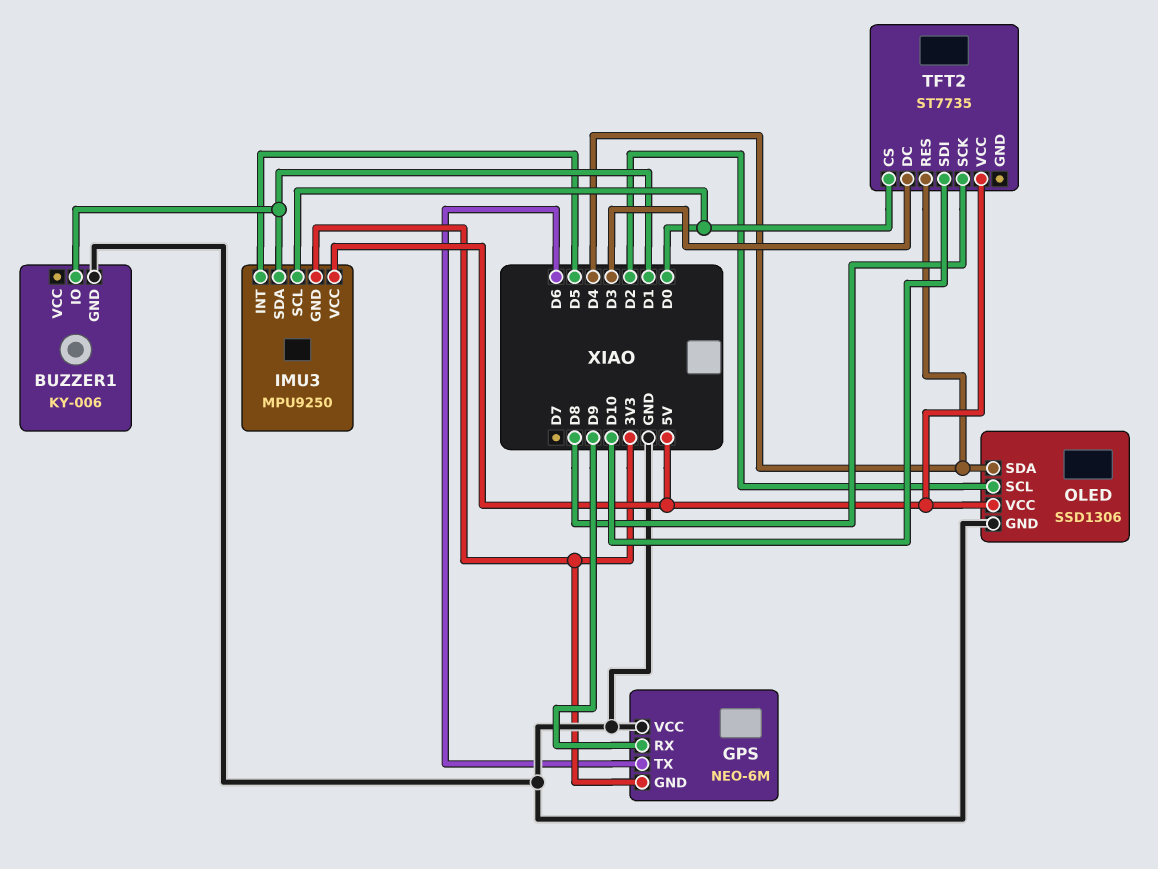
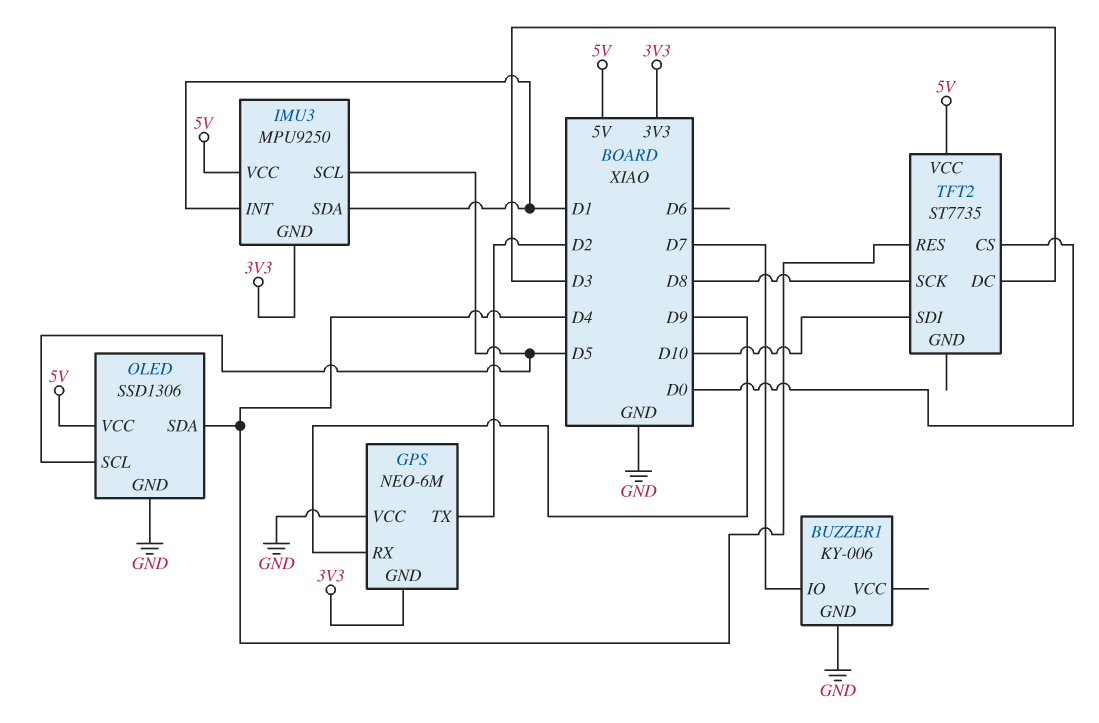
BUZZER1 pin IO: D1 -> D7
GPS pin TX: D6 -> D2
IMU3 pin INT: D5 -> D1
IMU3 pin SCL: D0 -> D5
OLED pin SCL: D2 -> D5

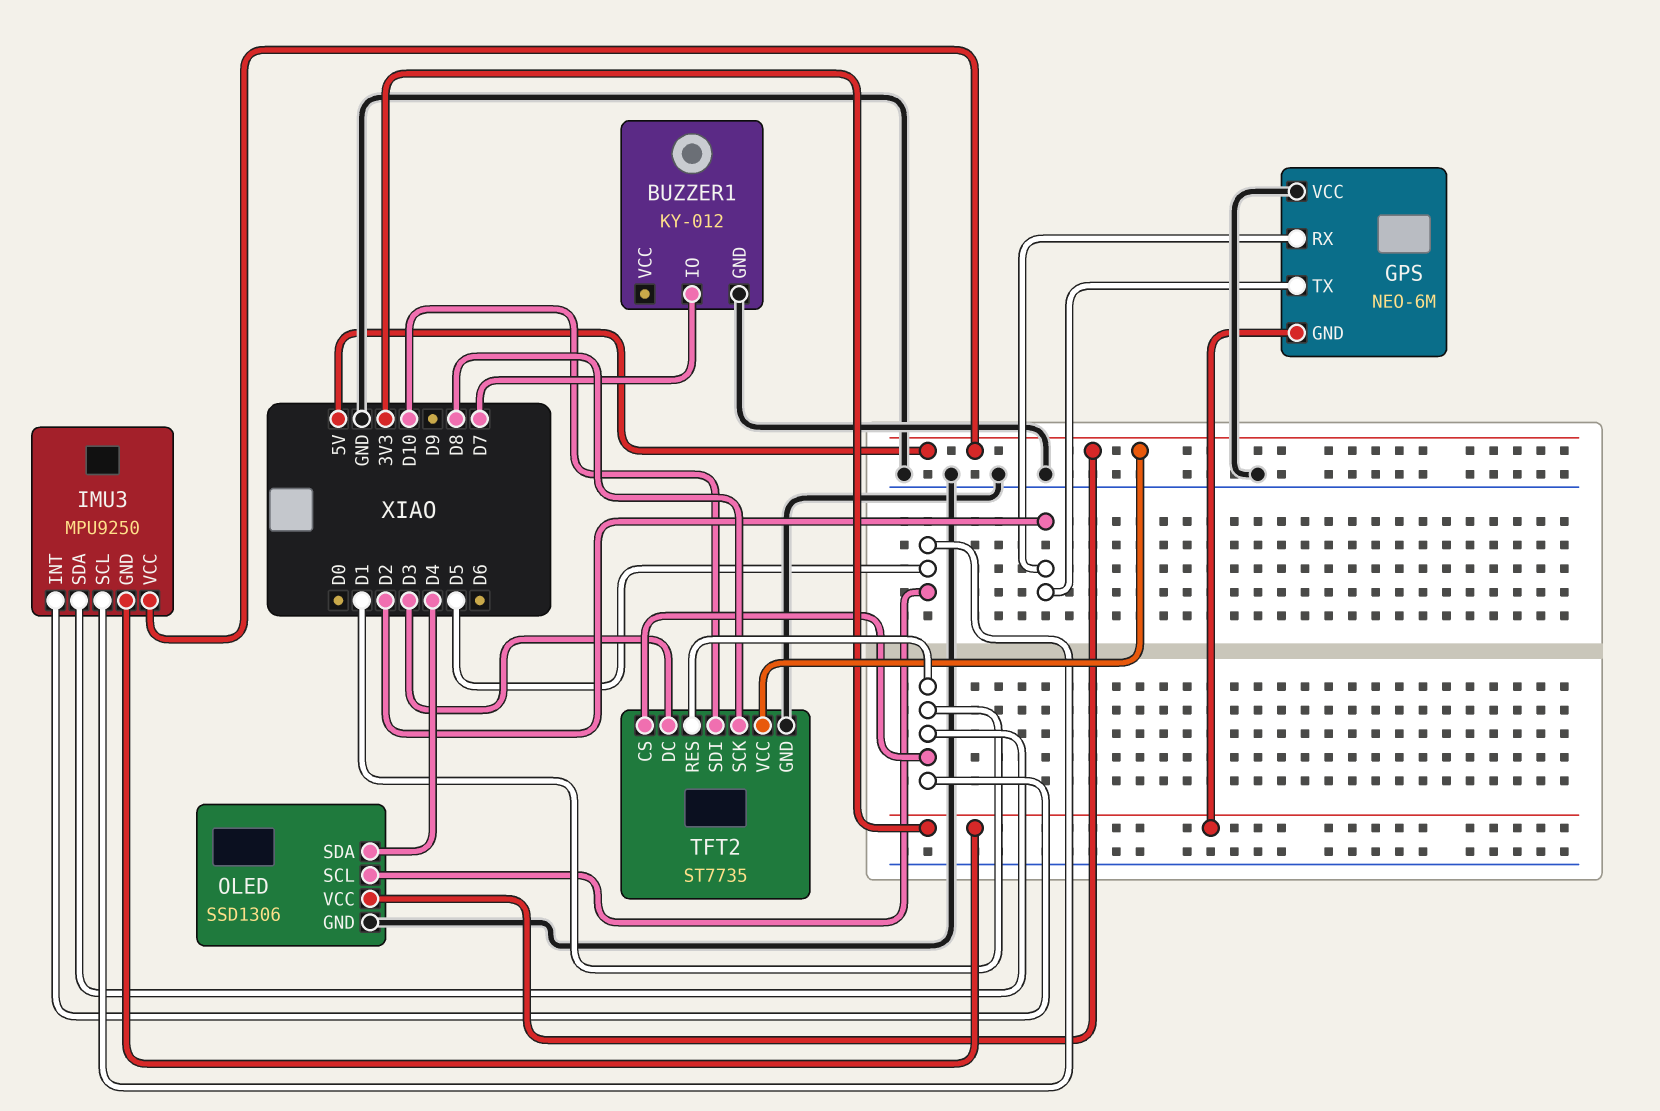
BUZZER1: KY-006 -> KY-012
GPS pin RX: D9 -> D2
TFT2 pin CS: D0 -> D1
TFT2 pin GND: none -> GND
TFT2 pin RES: D4 -> D1

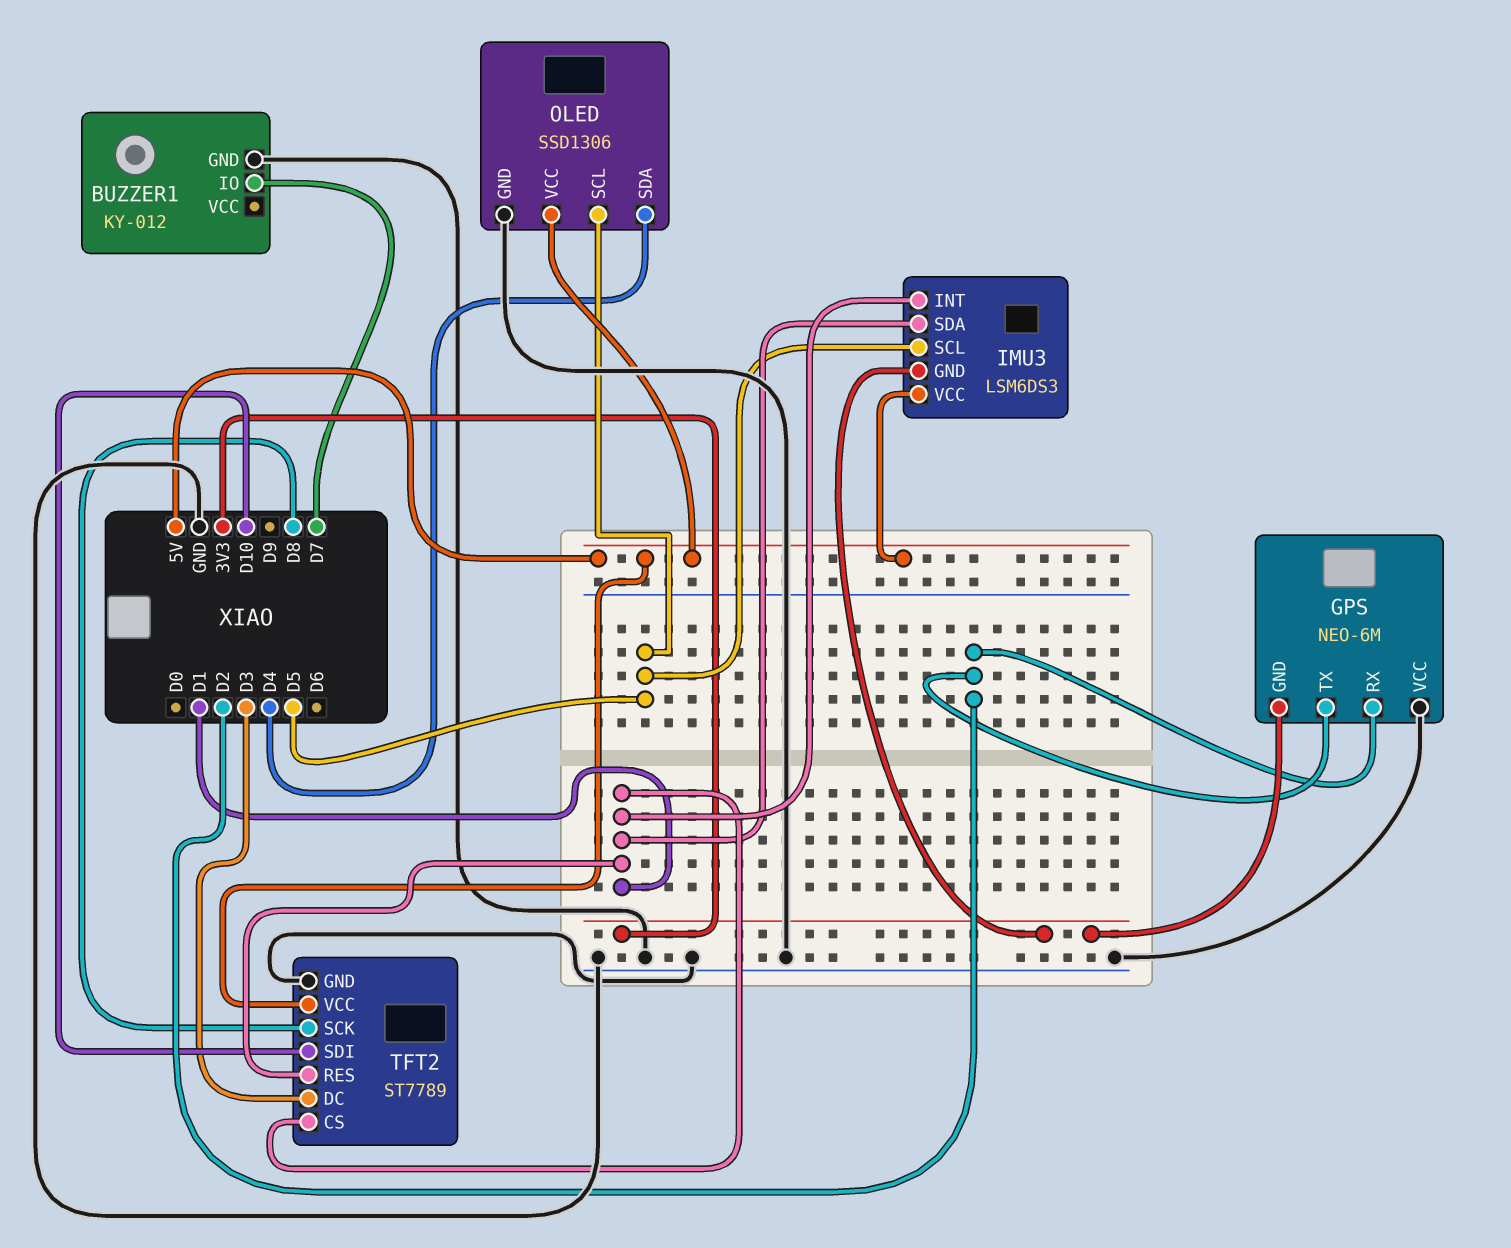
IMU3: MPU9250 -> LSM6DS3
TFT2: ST7735 -> ST7789

